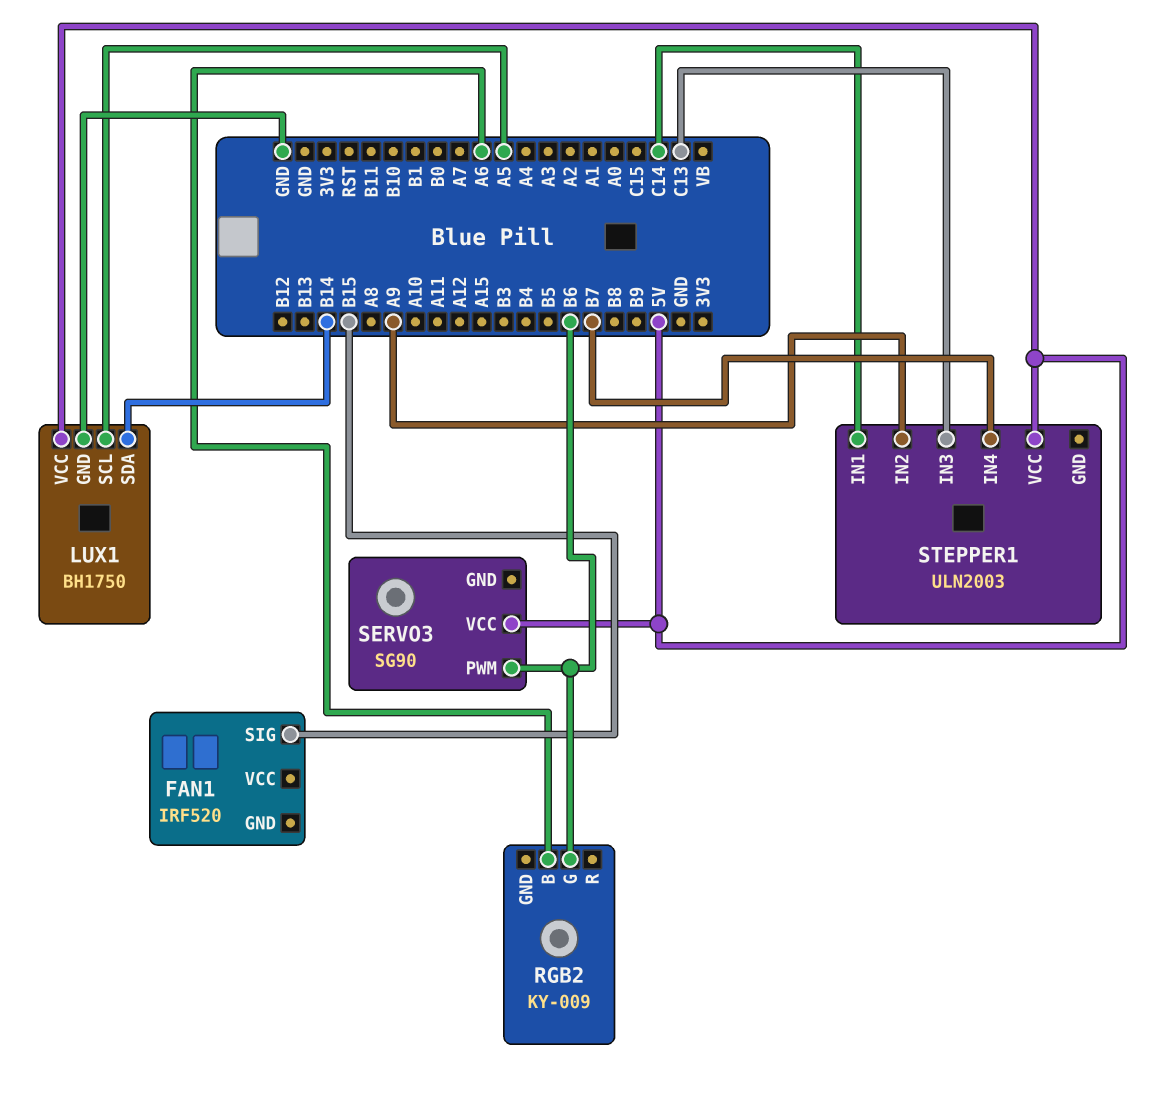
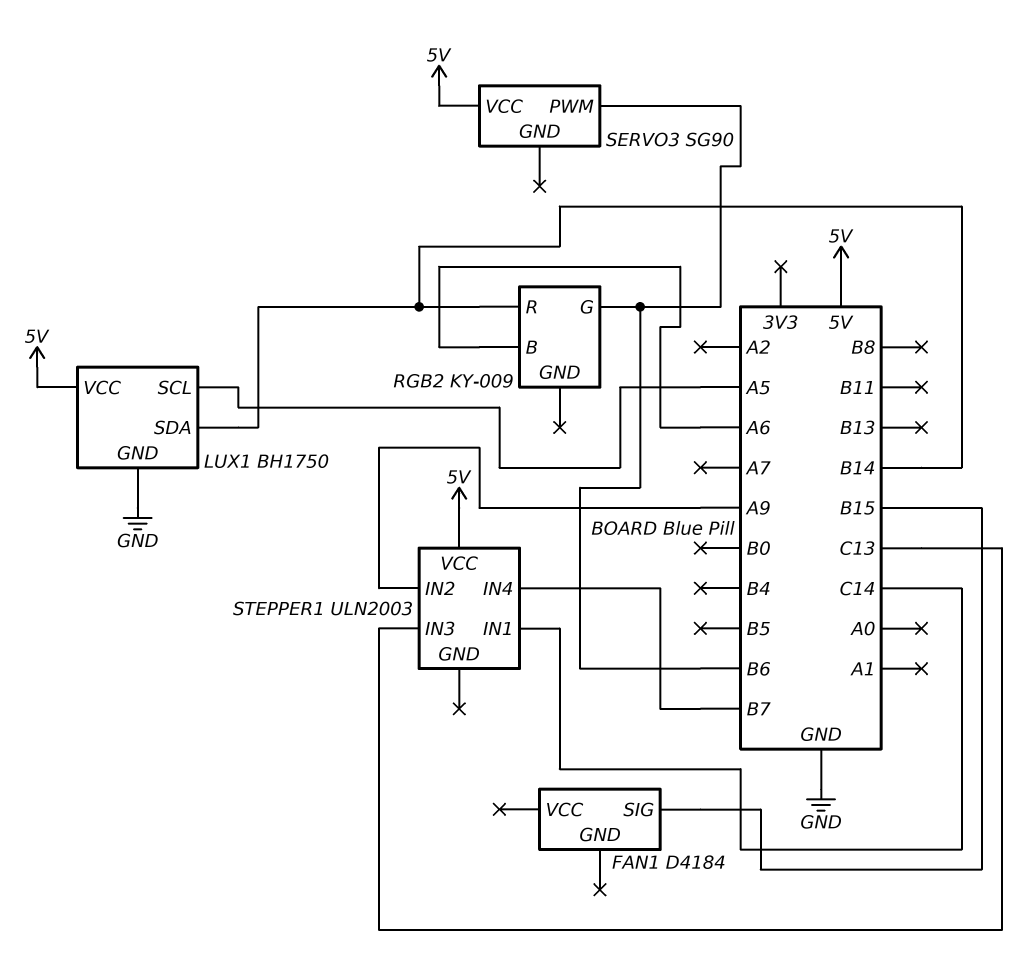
FAN1: IRF520 -> D4184
RGB2 pin R: none -> B14

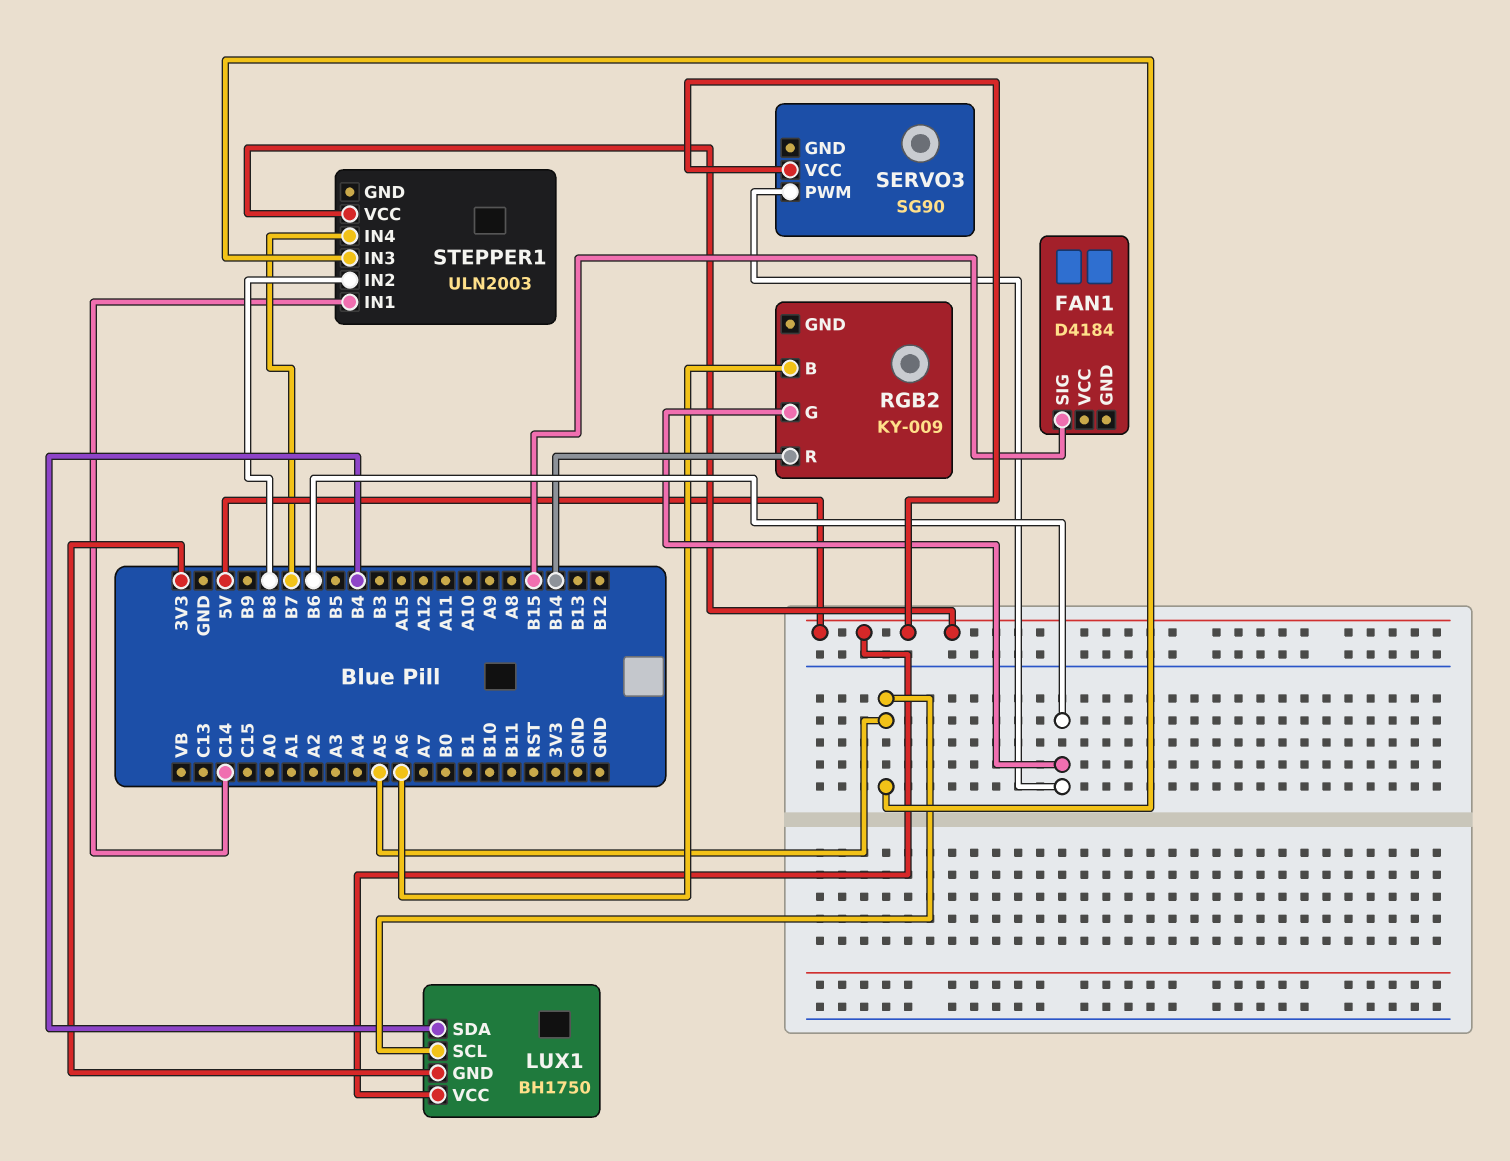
LUX1 pin GND: GND -> 3V3
LUX1 pin SDA: B14 -> B4
STEPPER1 pin IN2: A9 -> B8
STEPPER1 pin IN3: C13 -> A5

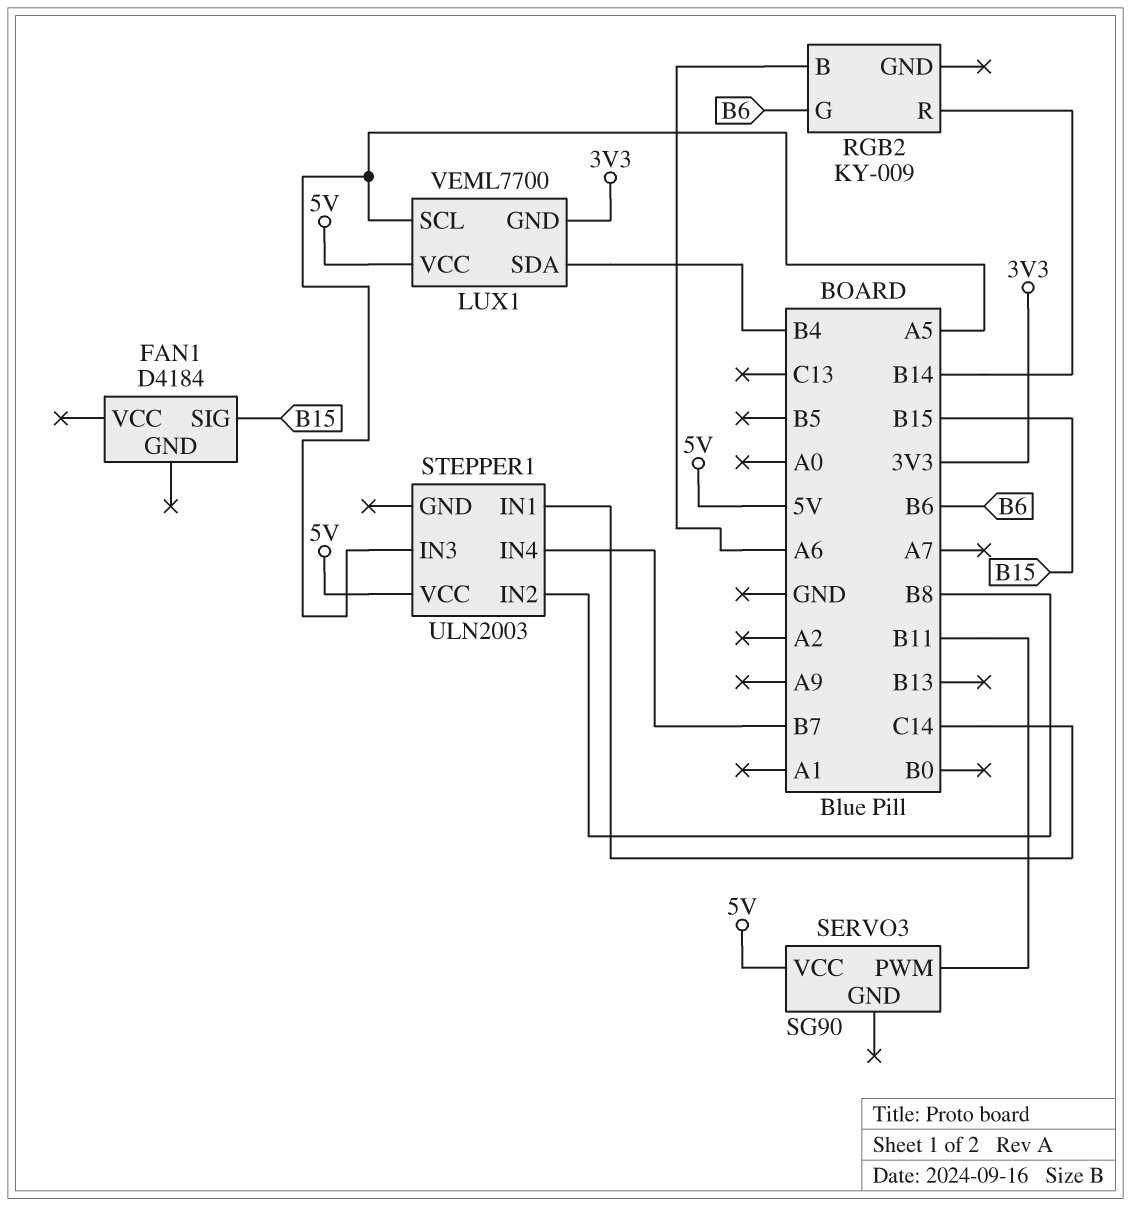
LUX1: BH1750 -> VEML7700
SERVO3 pin PWM: B6 -> B11

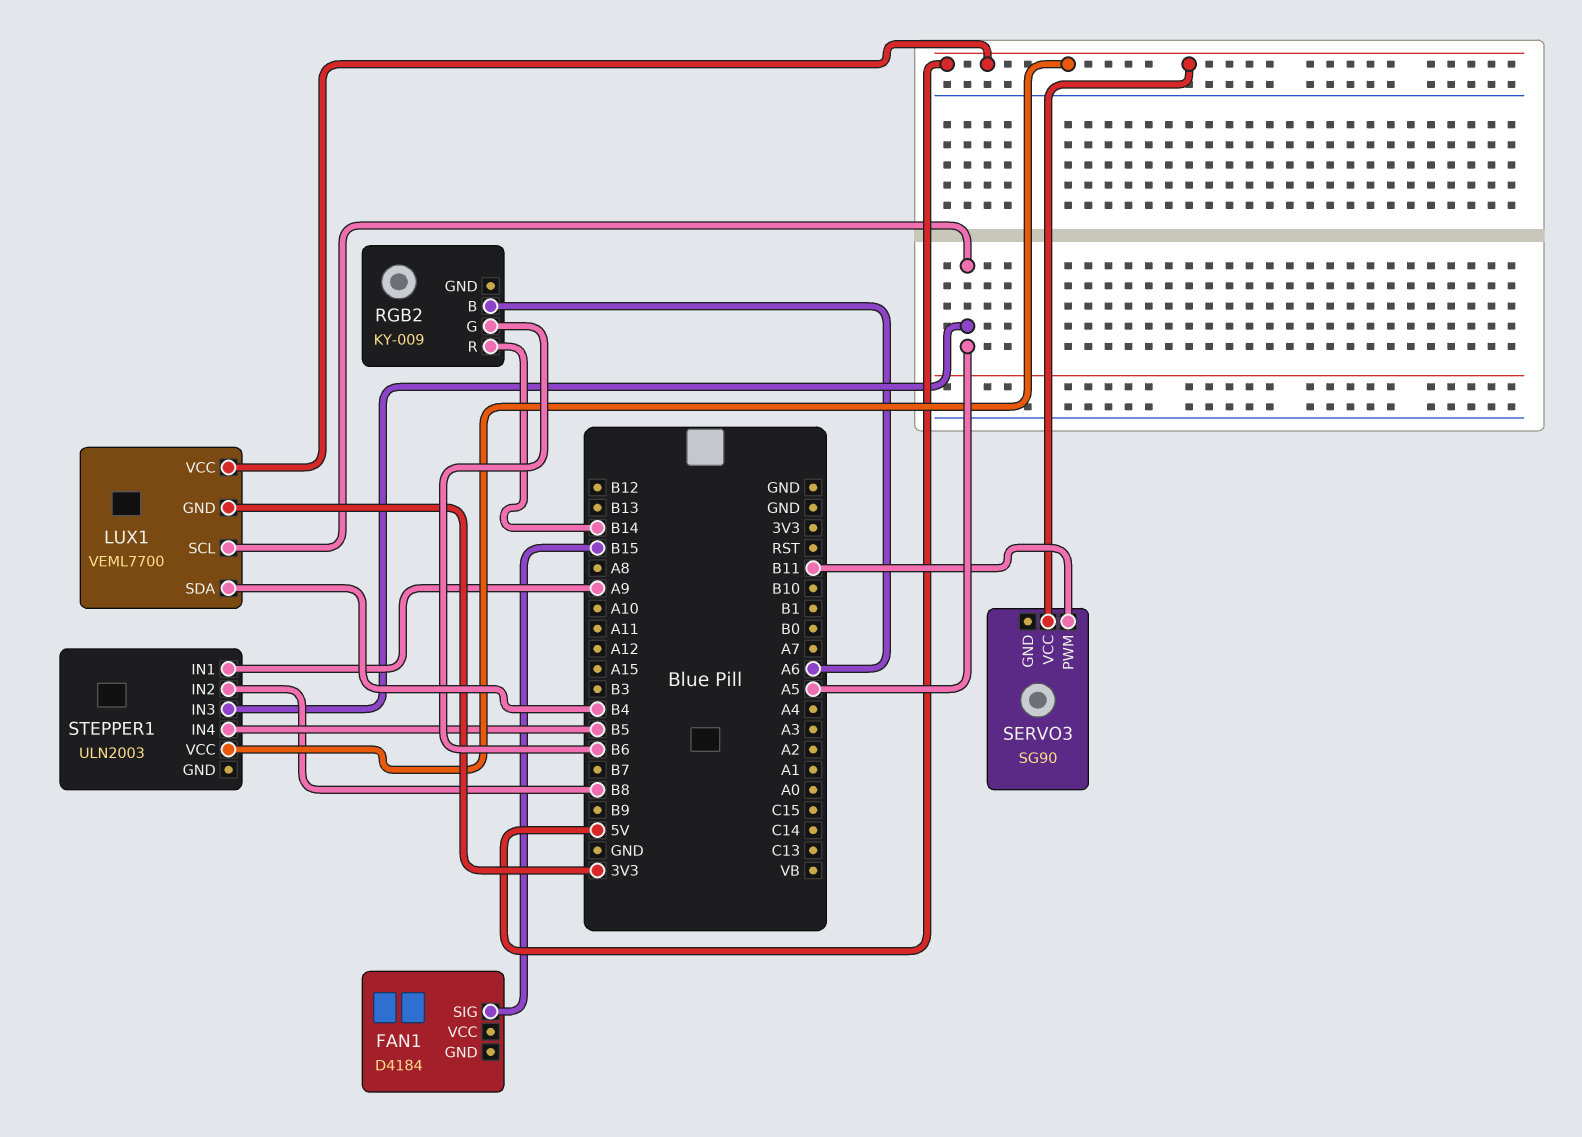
STEPPER1 pin IN1: C14 -> A9
STEPPER1 pin IN4: B7 -> B5

